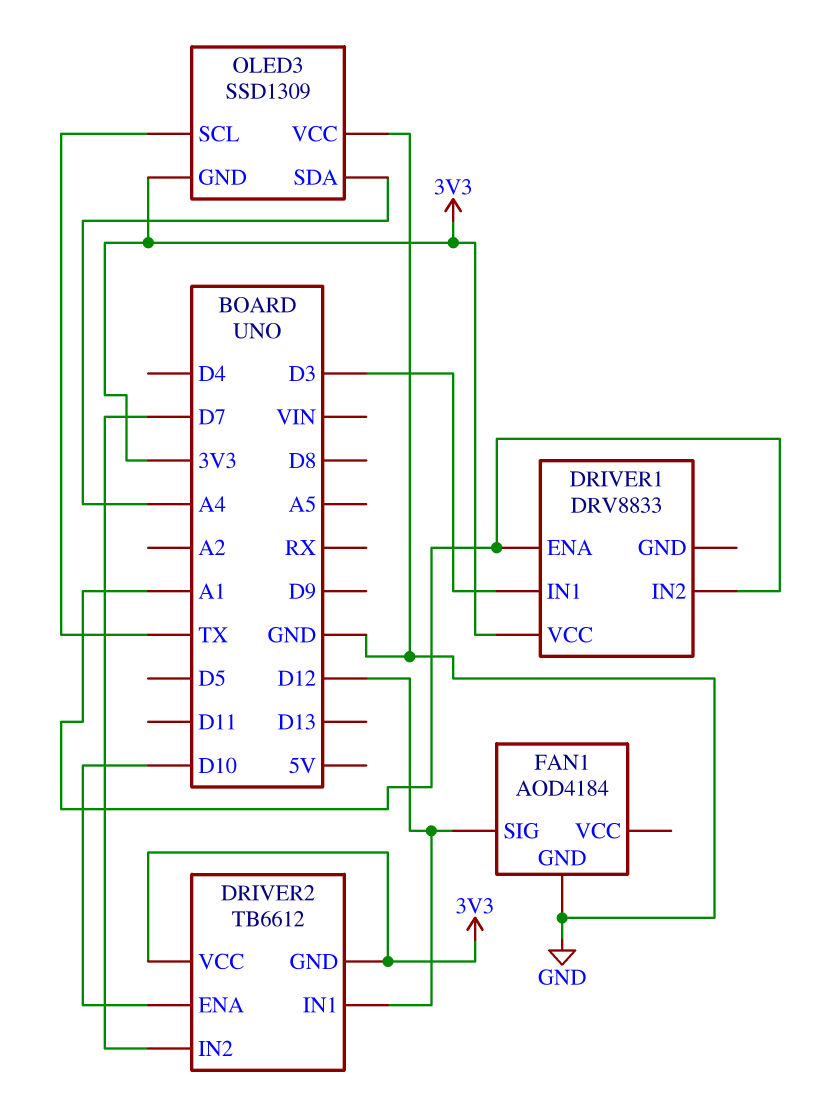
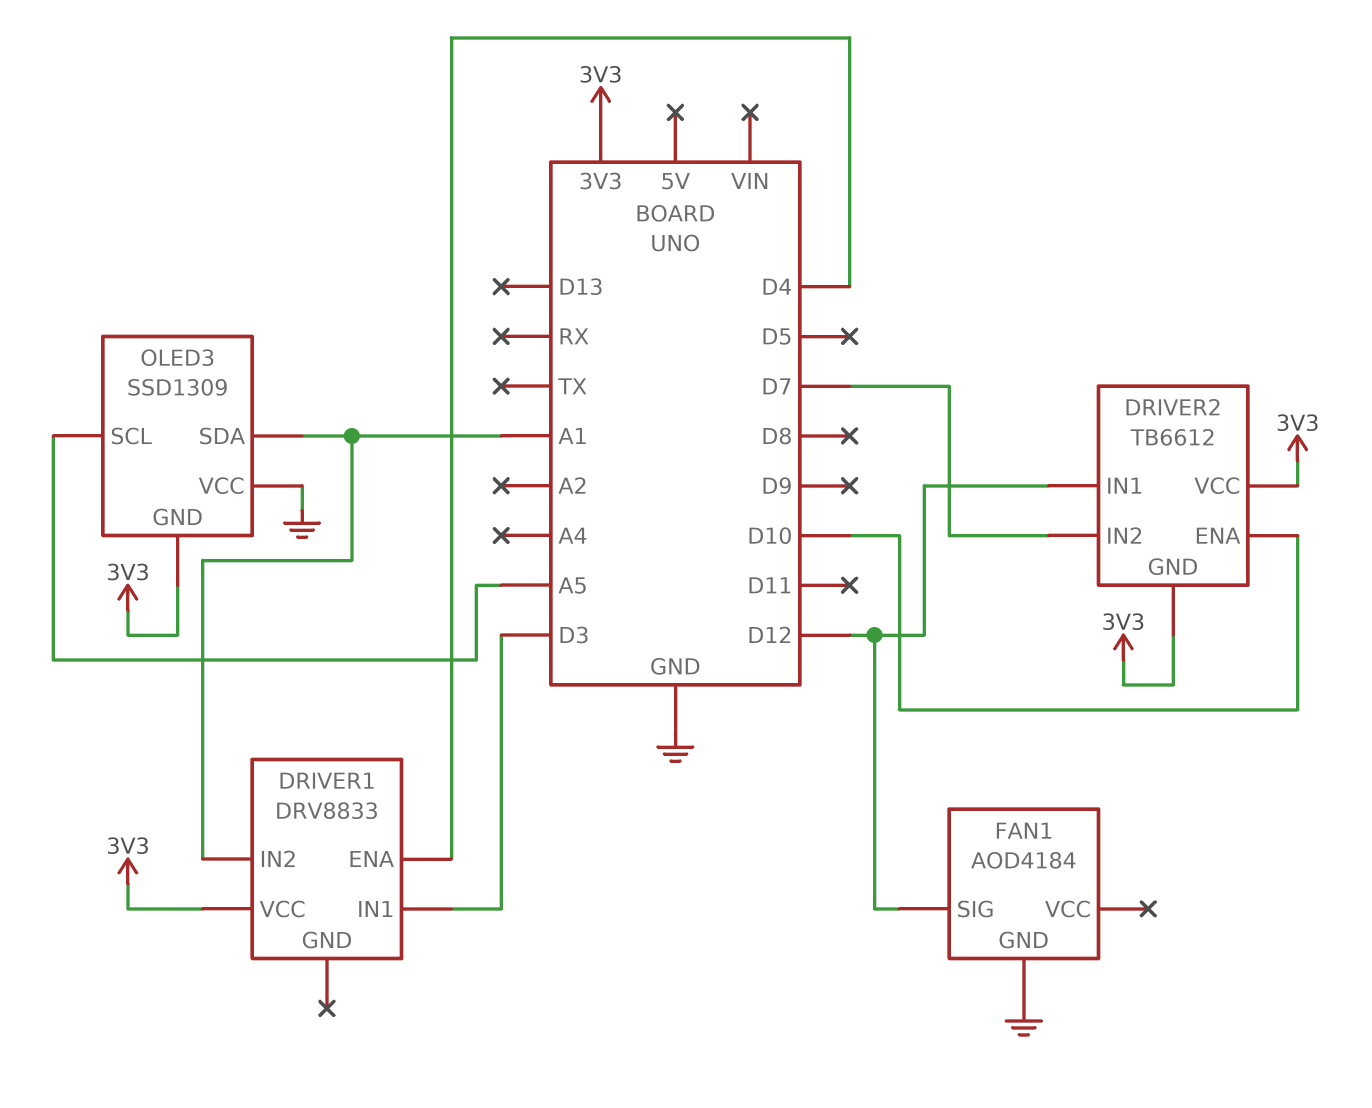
DRIVER1 pin ENA: A1 -> D4
OLED3 pin SCL: TX -> A5
OLED3 pin SDA: A4 -> A1

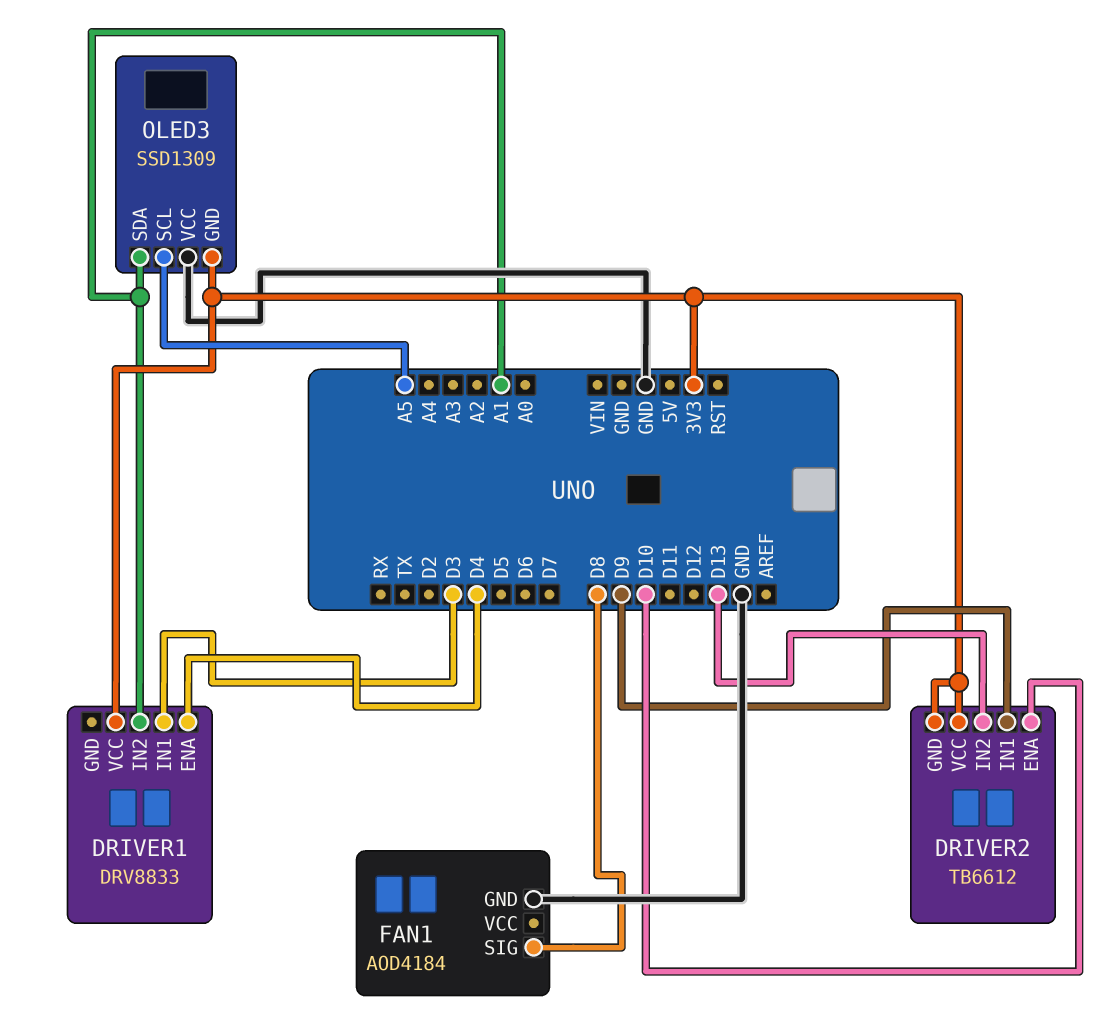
DRIVER2 pin IN1: D12 -> D9
DRIVER2 pin IN2: D7 -> D13
FAN1 pin SIG: D12 -> D8

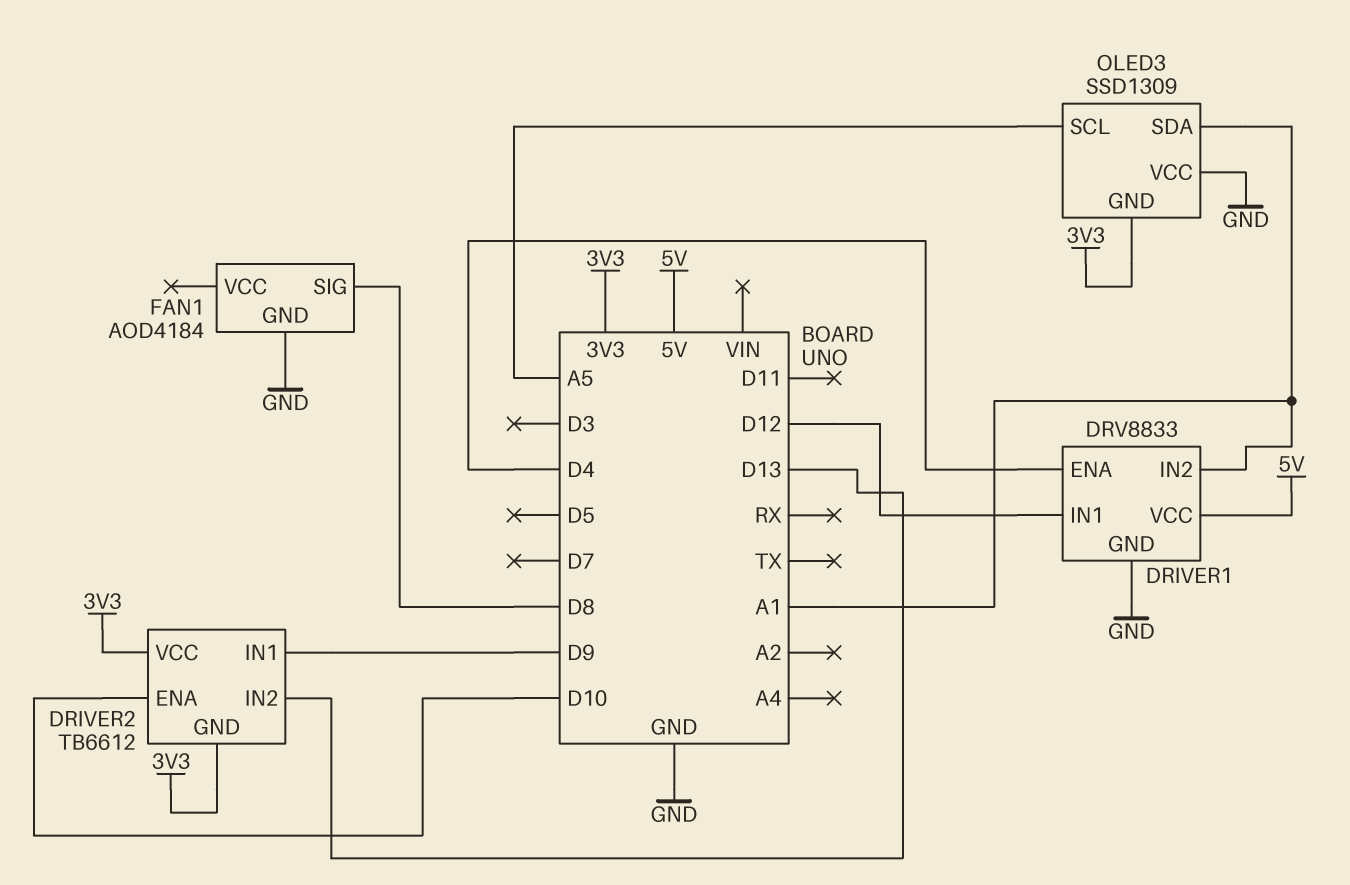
DRIVER1 pin GND: none -> GND
DRIVER1 pin IN1: D3 -> D12
DRIVER1 pin VCC: 3V3 -> 5V

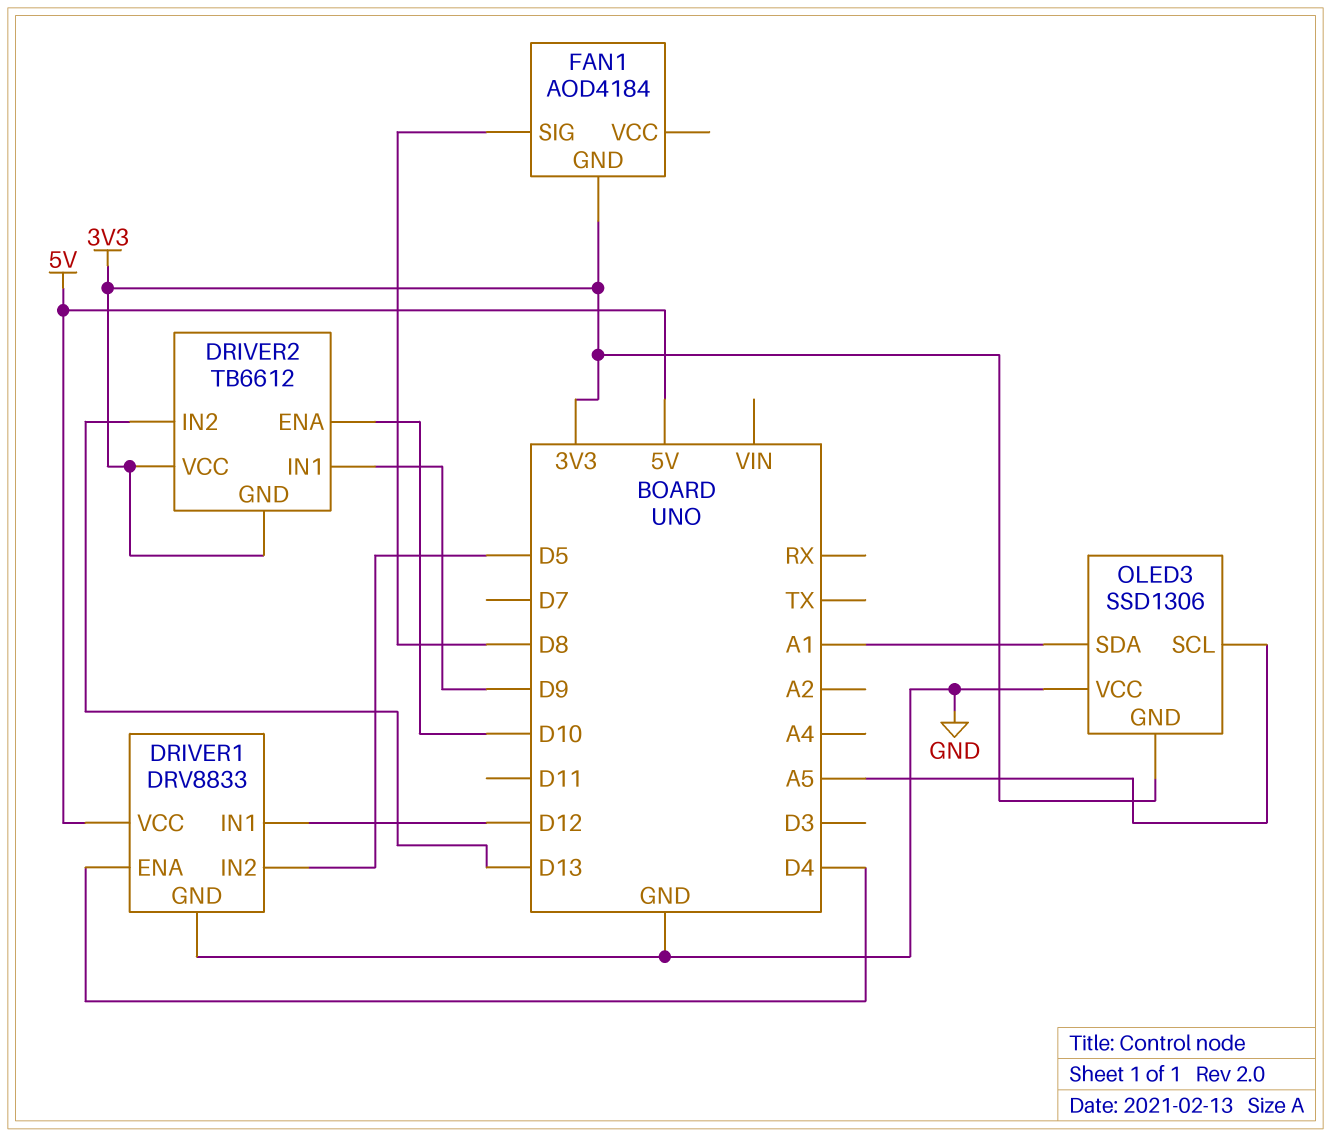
DRIVER1 pin IN2: A1 -> D5
FAN1 pin GND: GND -> 3V3
OLED3: SSD1309 -> SSD1306

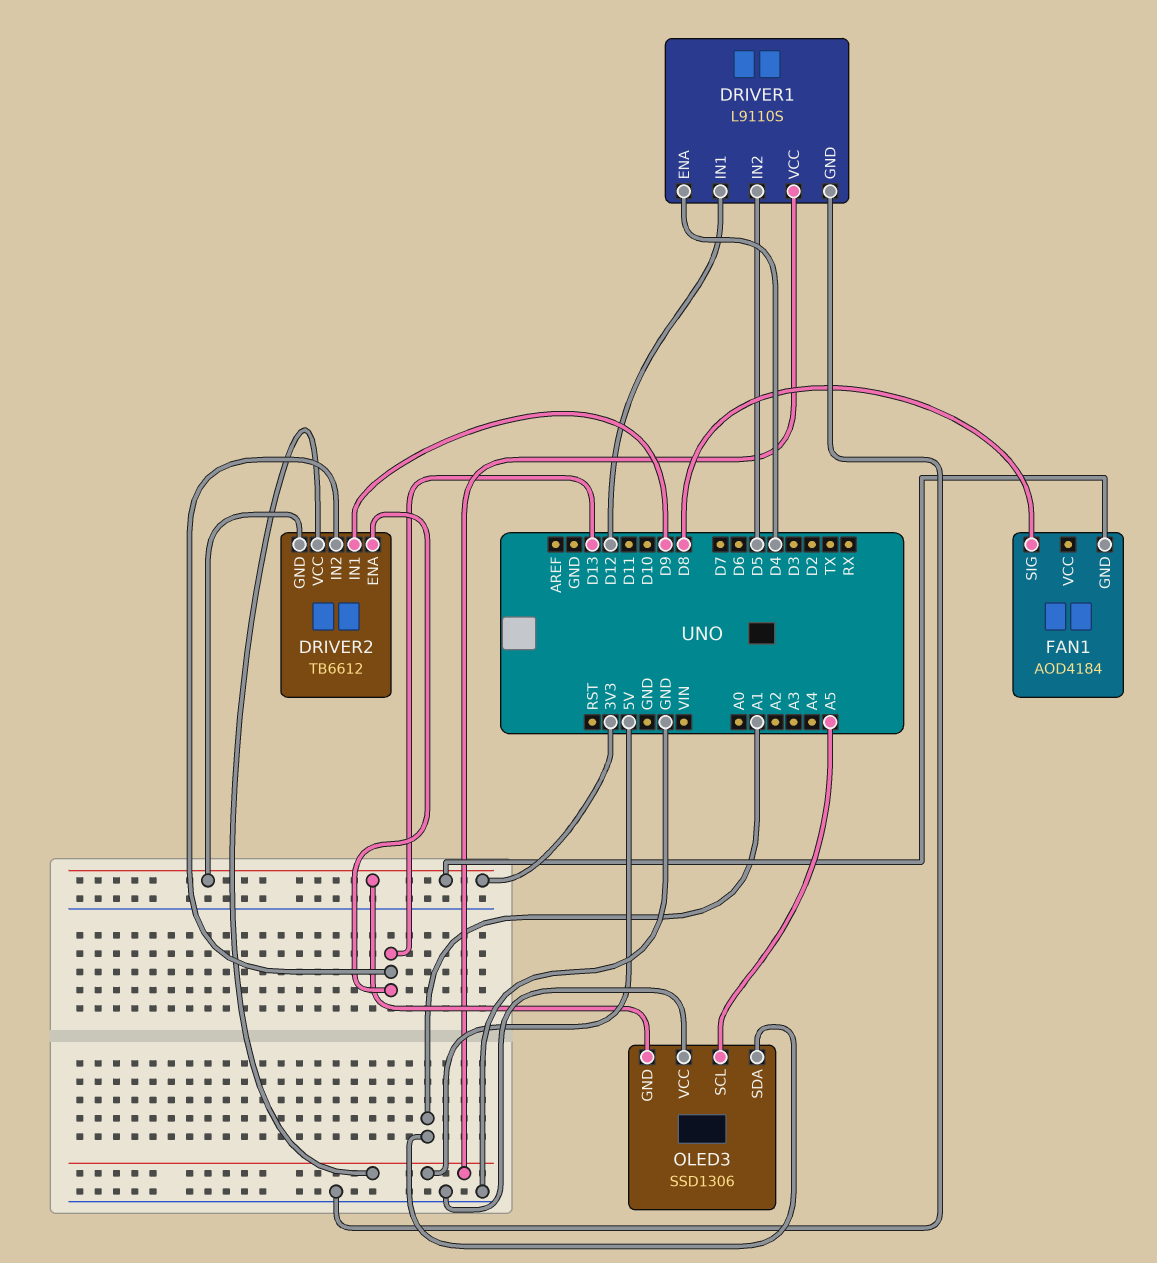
DRIVER1: DRV8833 -> L9110S
DRIVER2 pin ENA: D10 -> D13
DRIVER2 pin VCC: 3V3 -> 5V

